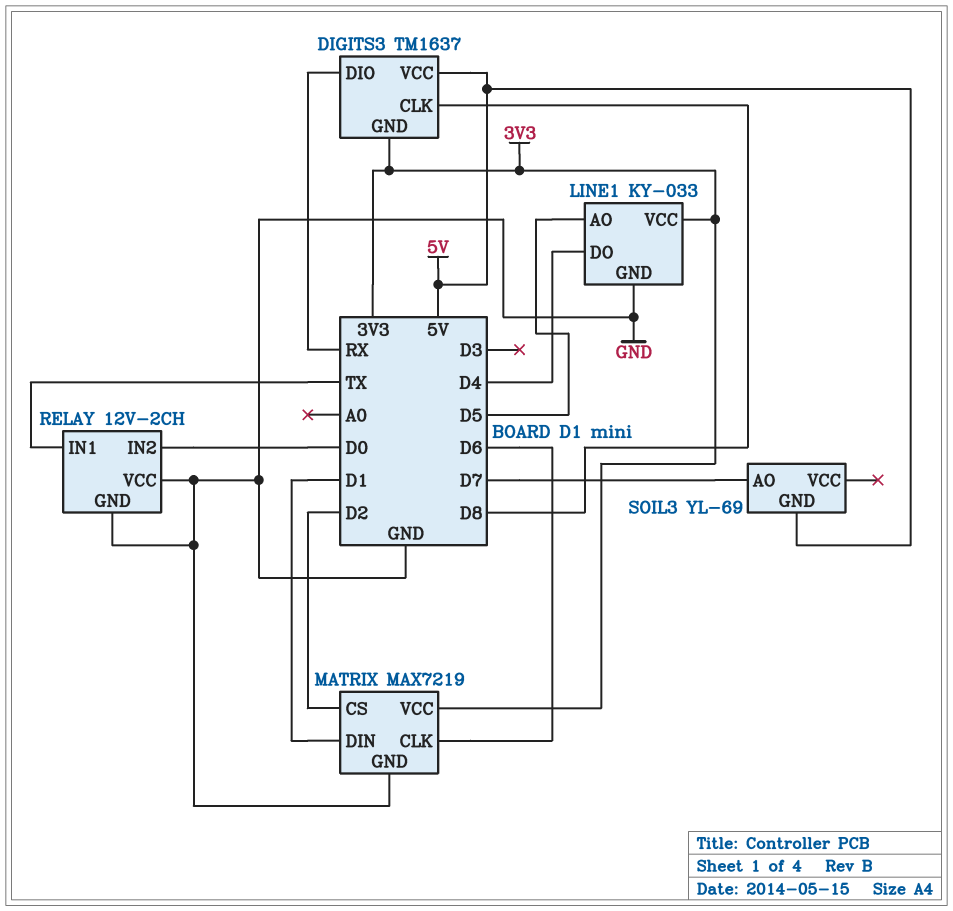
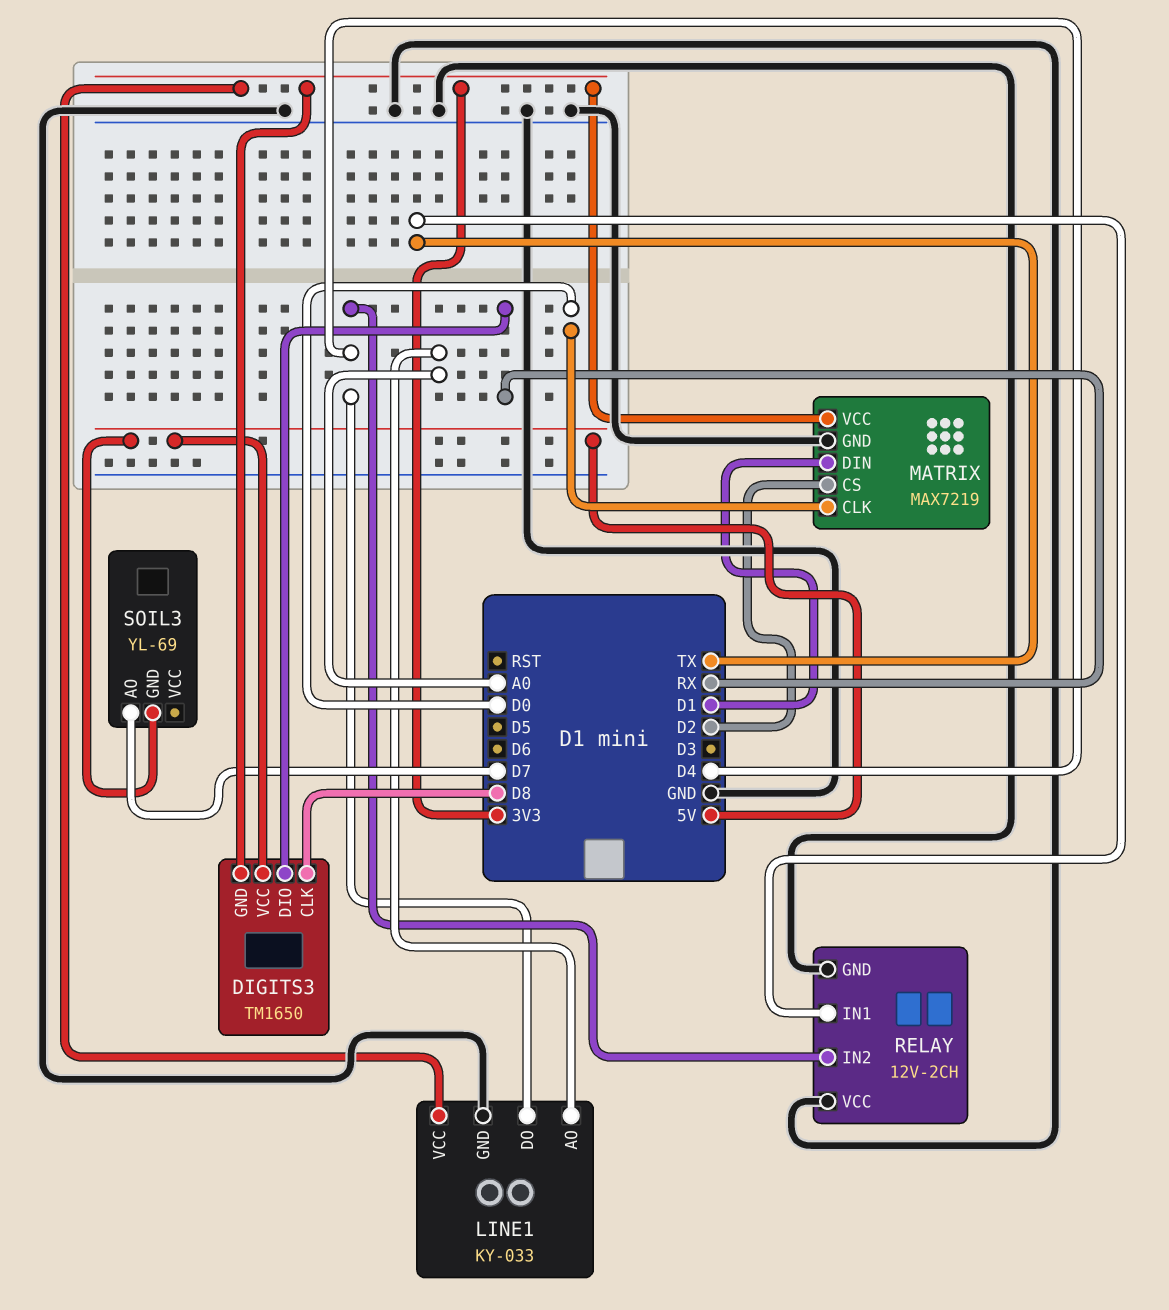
DIGITS3: TM1637 -> TM1650
LINE1 pin AO: D5 -> A0
MATRIX pin CLK: D6 -> D0
RELAY pin IN2: D0 -> D4

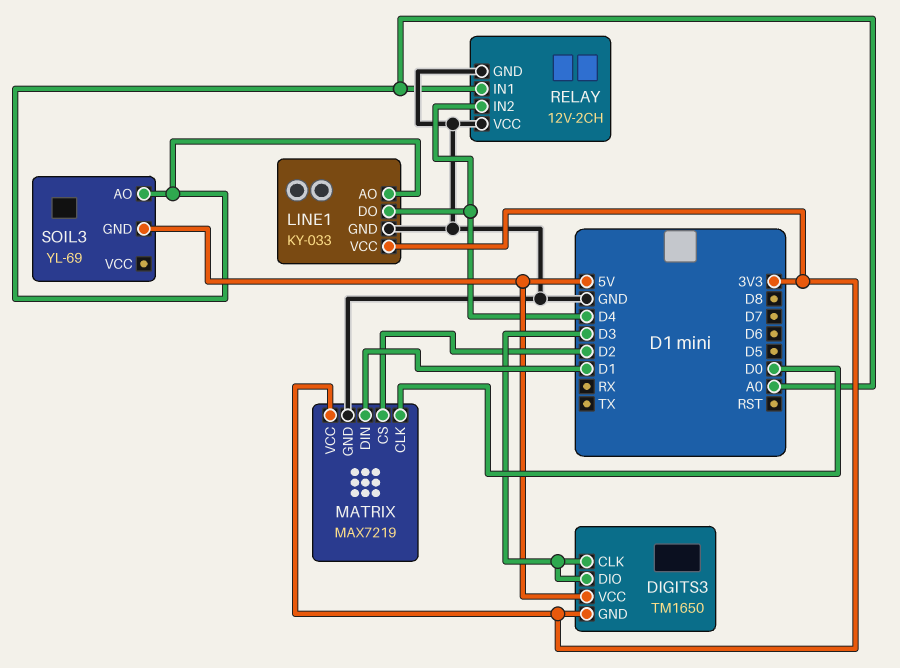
DIGITS3 pin CLK: D8 -> D3
DIGITS3 pin DIO: RX -> D3
RELAY pin IN1: TX -> A0
SOIL3 pin AO: D7 -> A0

